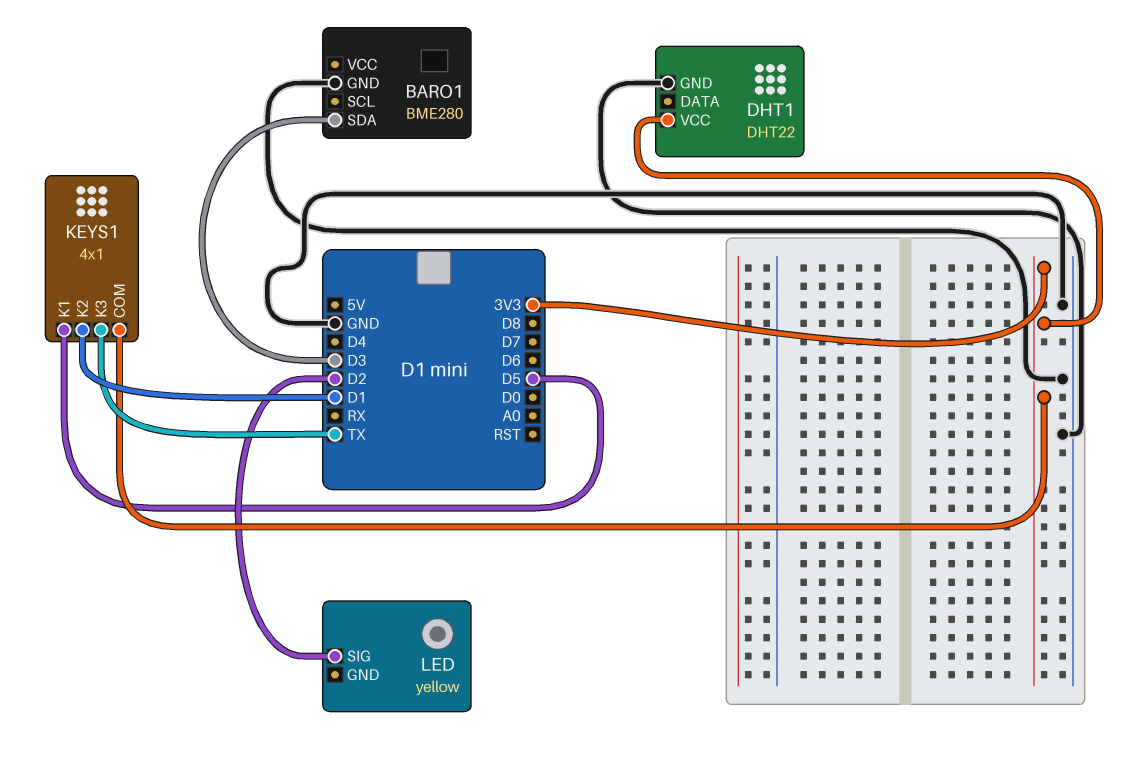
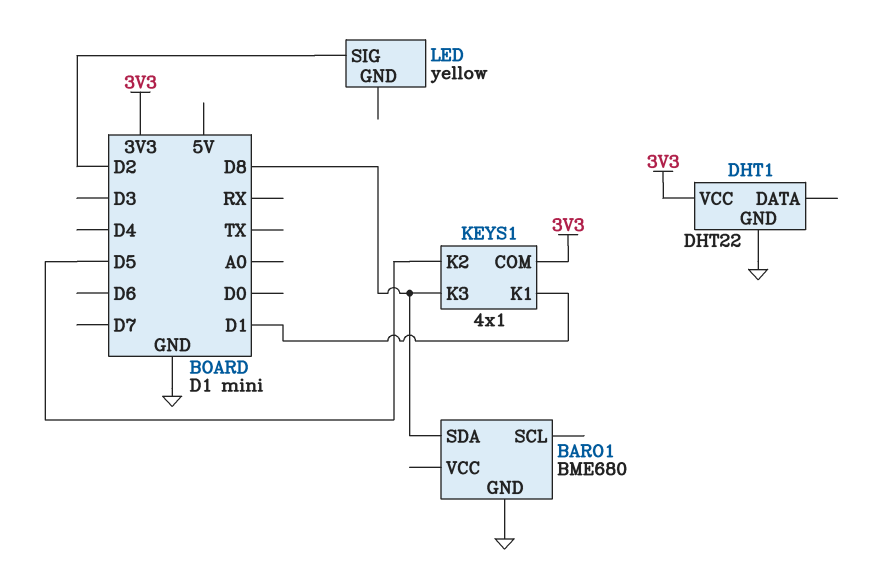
BARO1: BME280 -> BME680
BARO1 pin SDA: D3 -> D8
KEYS1 pin K1: D5 -> D1
KEYS1 pin K2: D1 -> D5
KEYS1 pin K3: TX -> D8

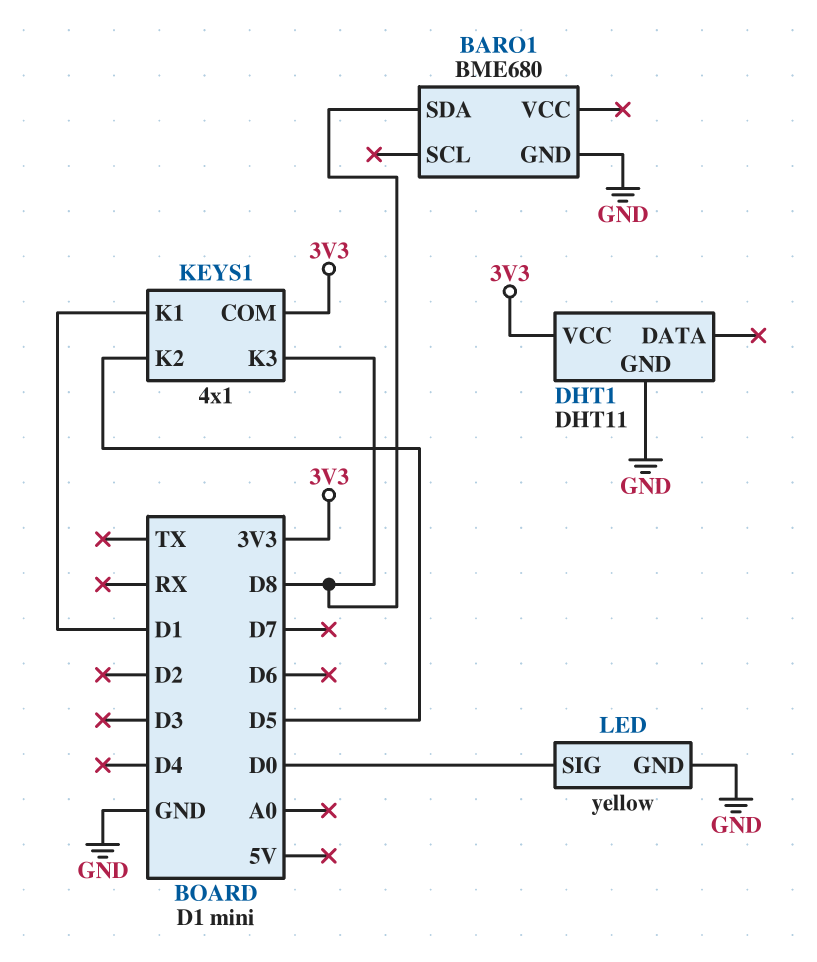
DHT1: DHT22 -> DHT11
LED pin GND: none -> GND
LED pin SIG: D2 -> D0

